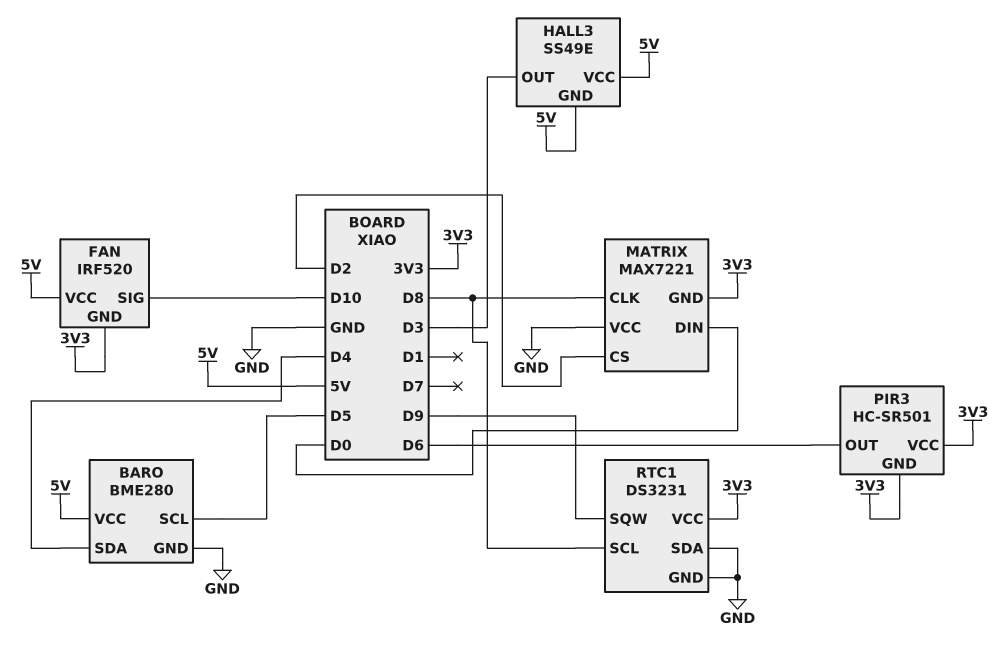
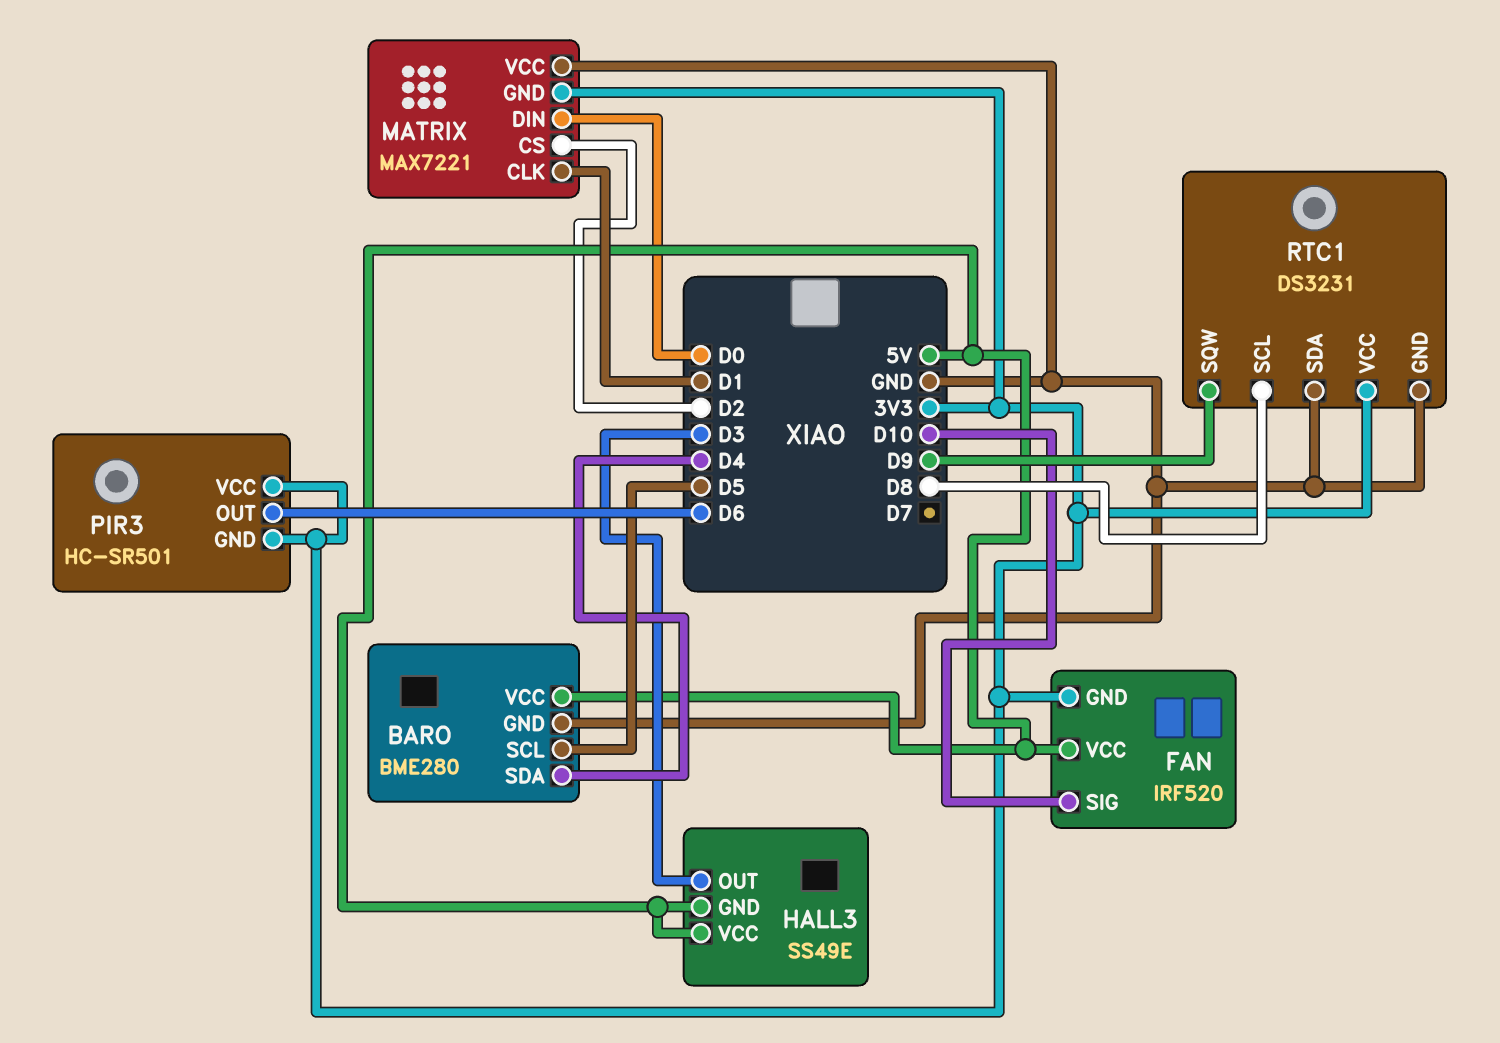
MATRIX pin CLK: D8 -> D1

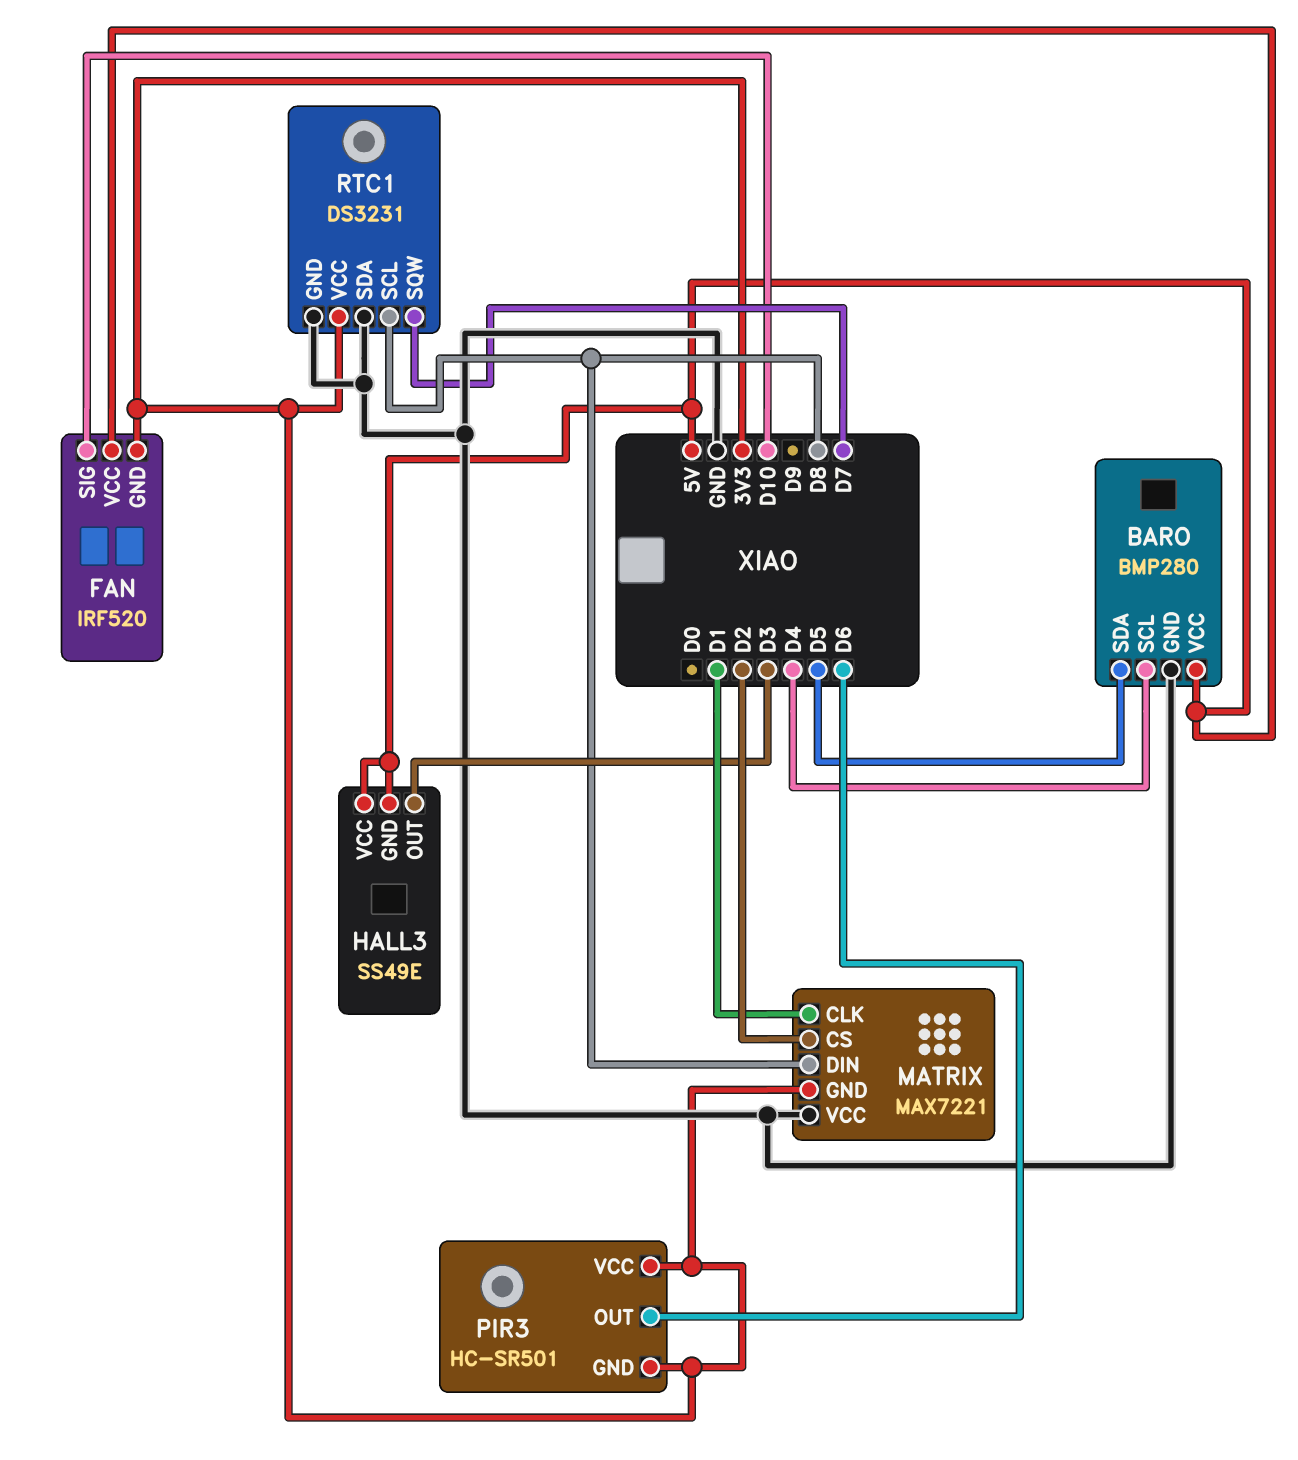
BARO: BME280 -> BMP280
BARO pin SCL: D5 -> D4
BARO pin SDA: D4 -> D5
MATRIX pin DIN: D0 -> D8
RTC1 pin SQW: D9 -> D7

